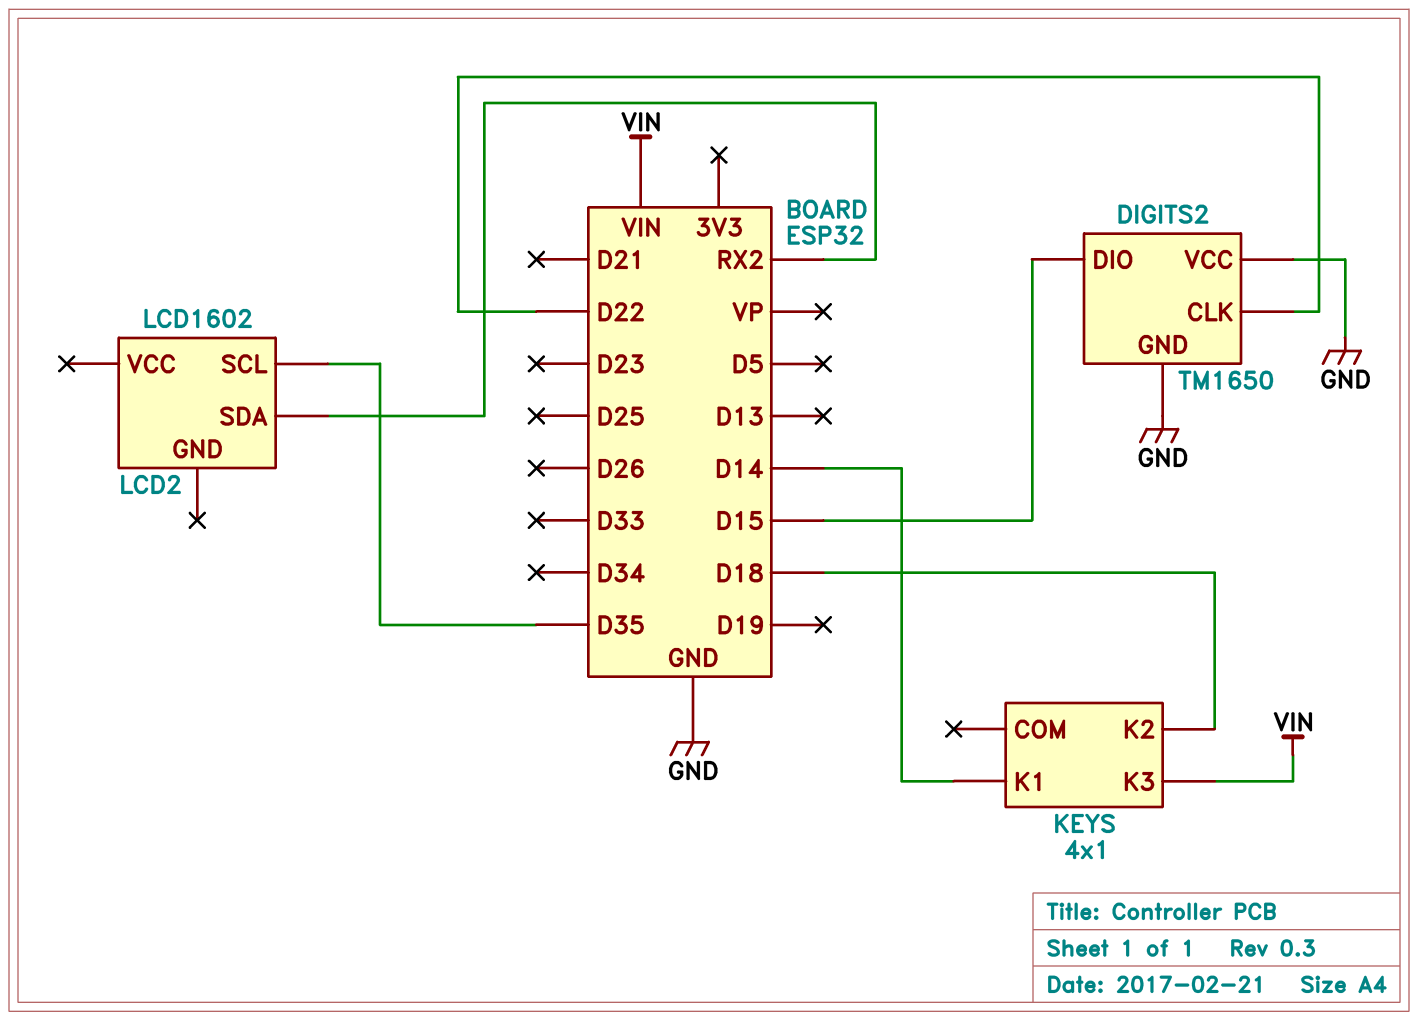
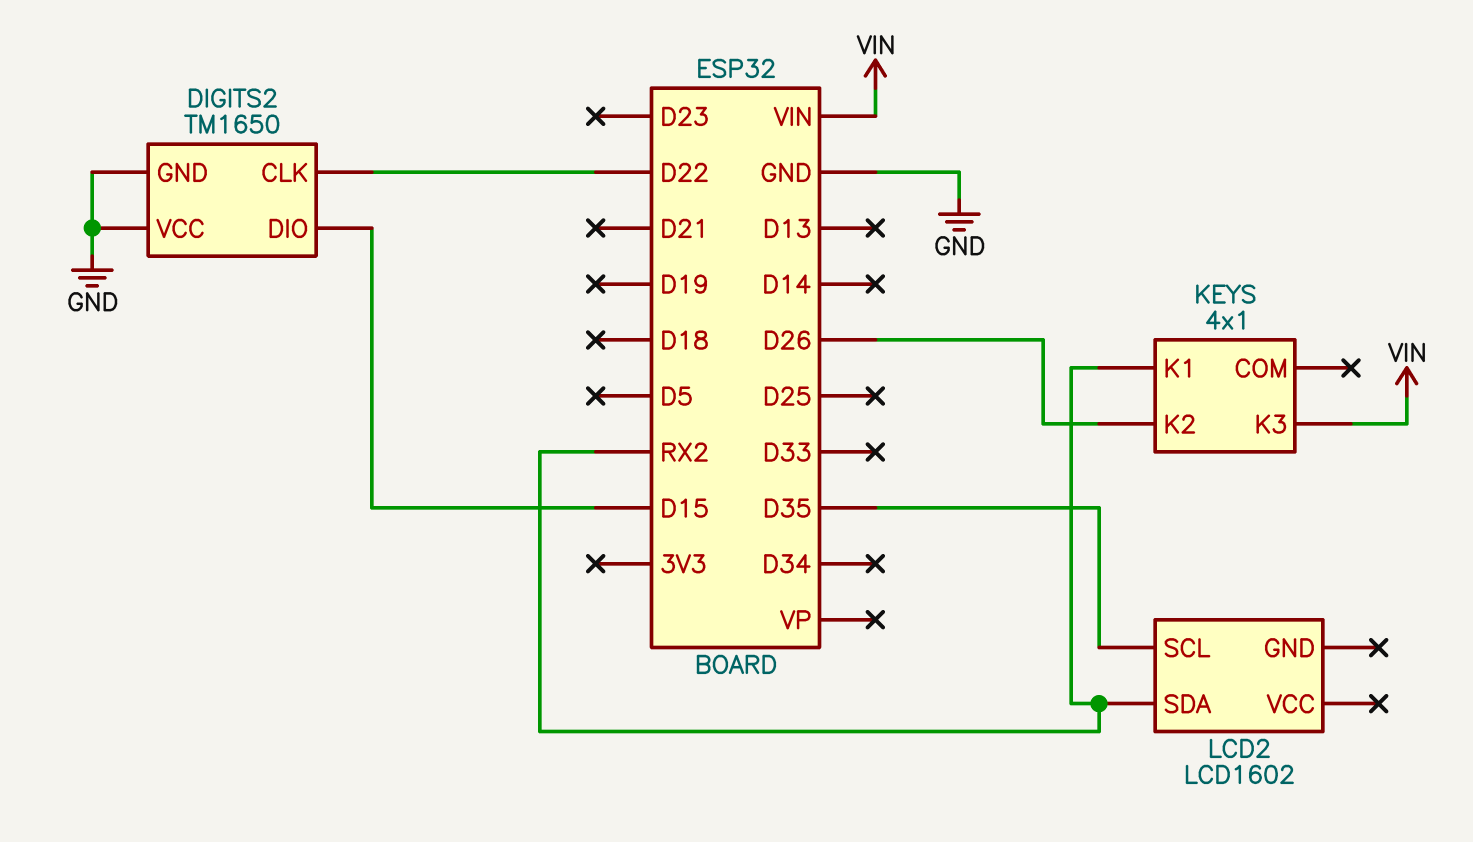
KEYS pin K1: D14 -> RX2
KEYS pin K2: D18 -> D26

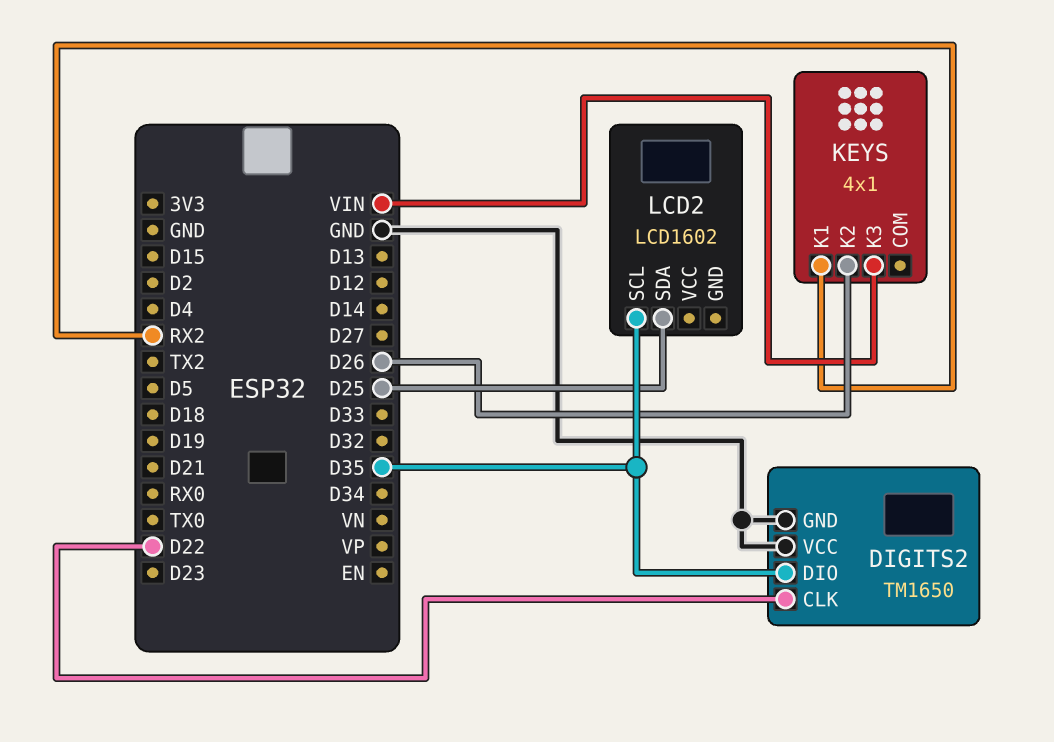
DIGITS2 pin DIO: D15 -> D35
LCD2 pin SDA: RX2 -> D25

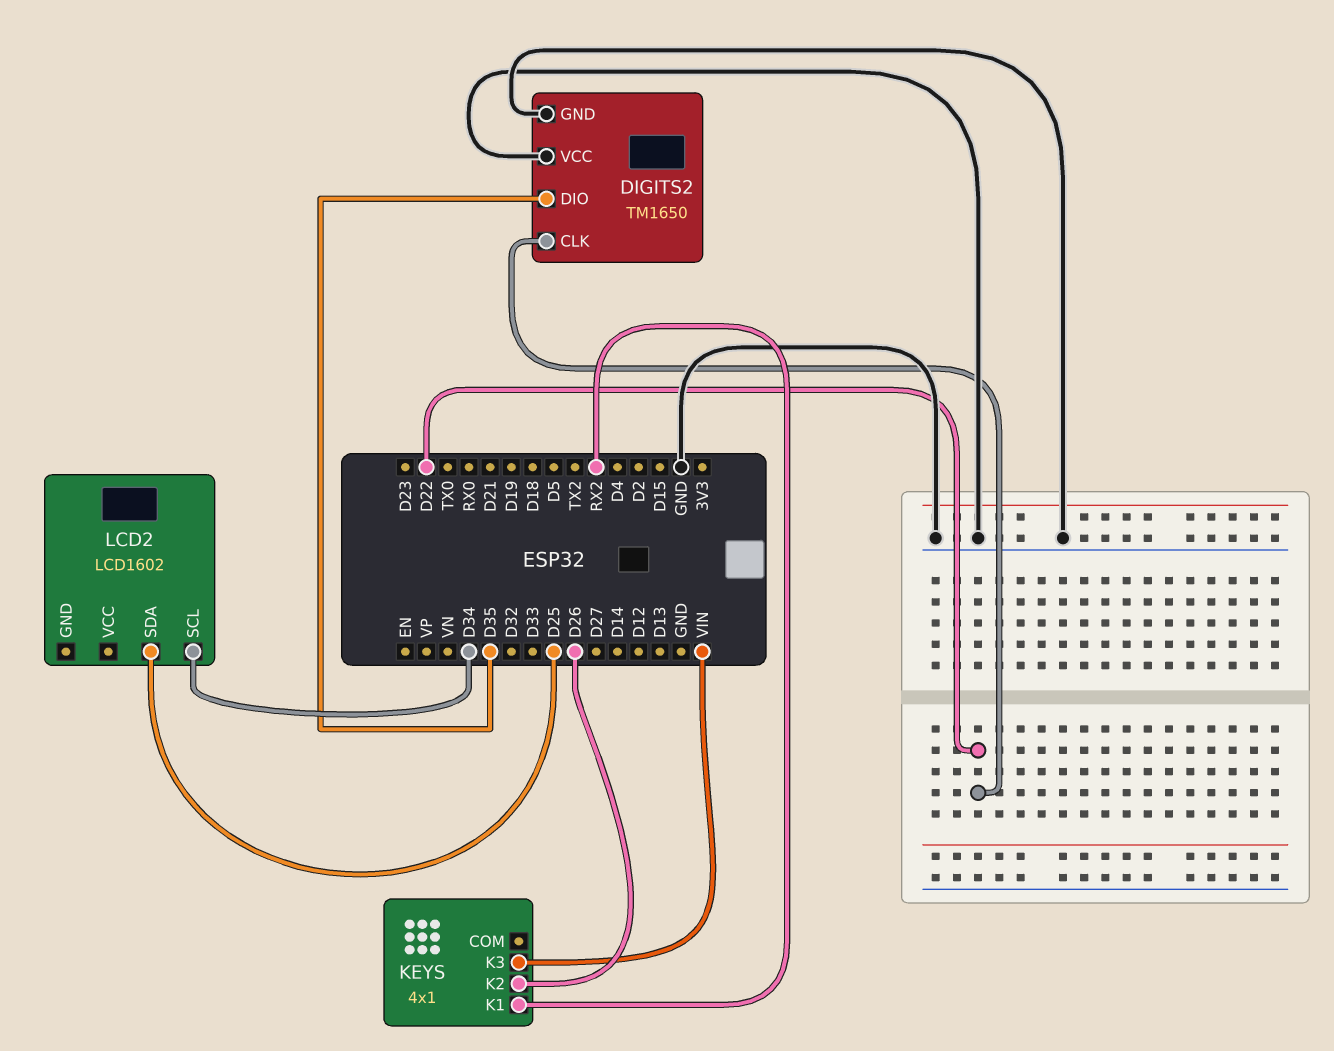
LCD2 pin SCL: D35 -> D34

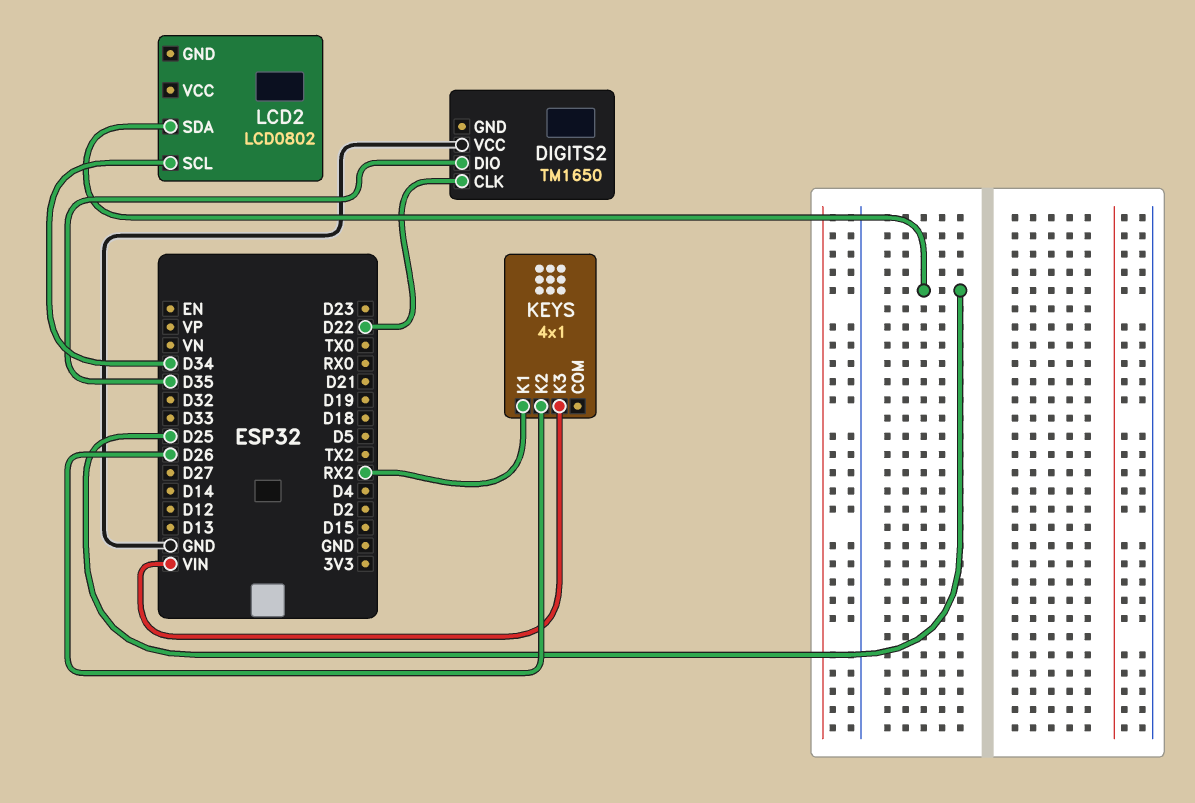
DIGITS2 pin GND: GND -> none
LCD2: LCD1602 -> LCD0802

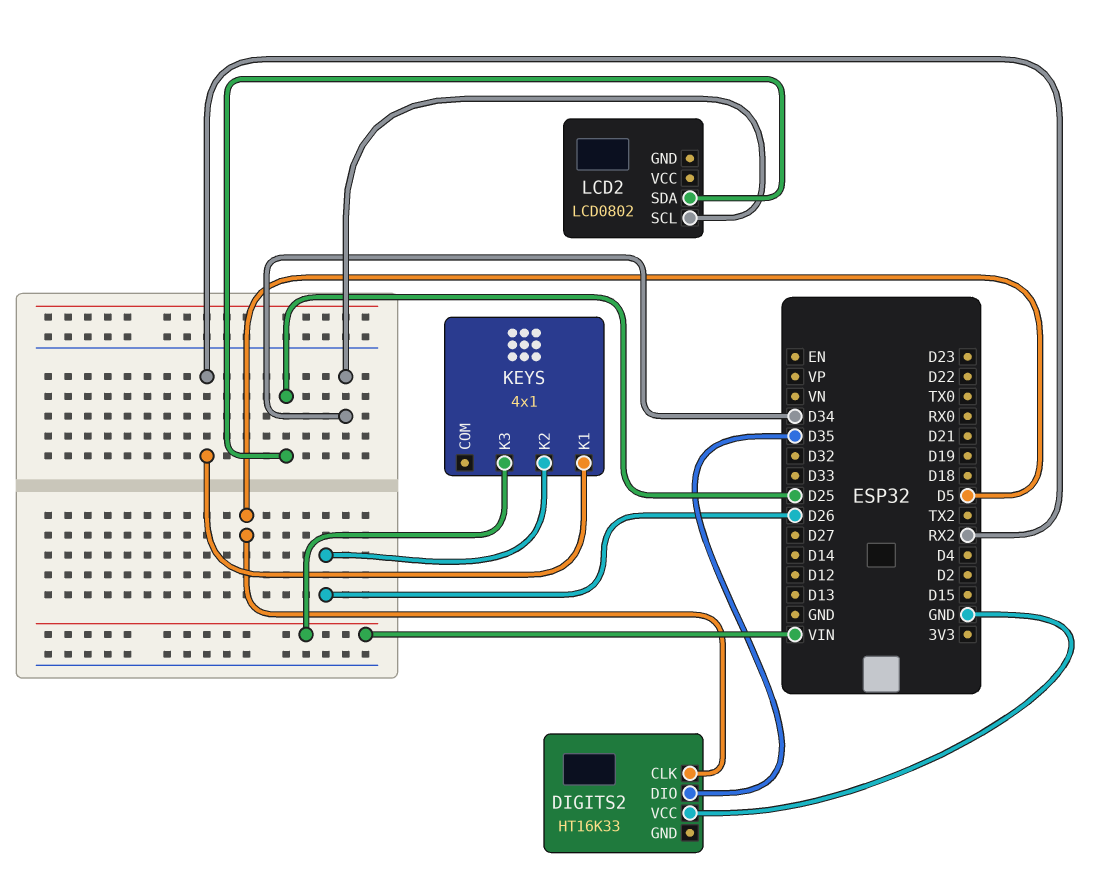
DIGITS2: TM1650 -> HT16K33
DIGITS2 pin CLK: D22 -> D5

